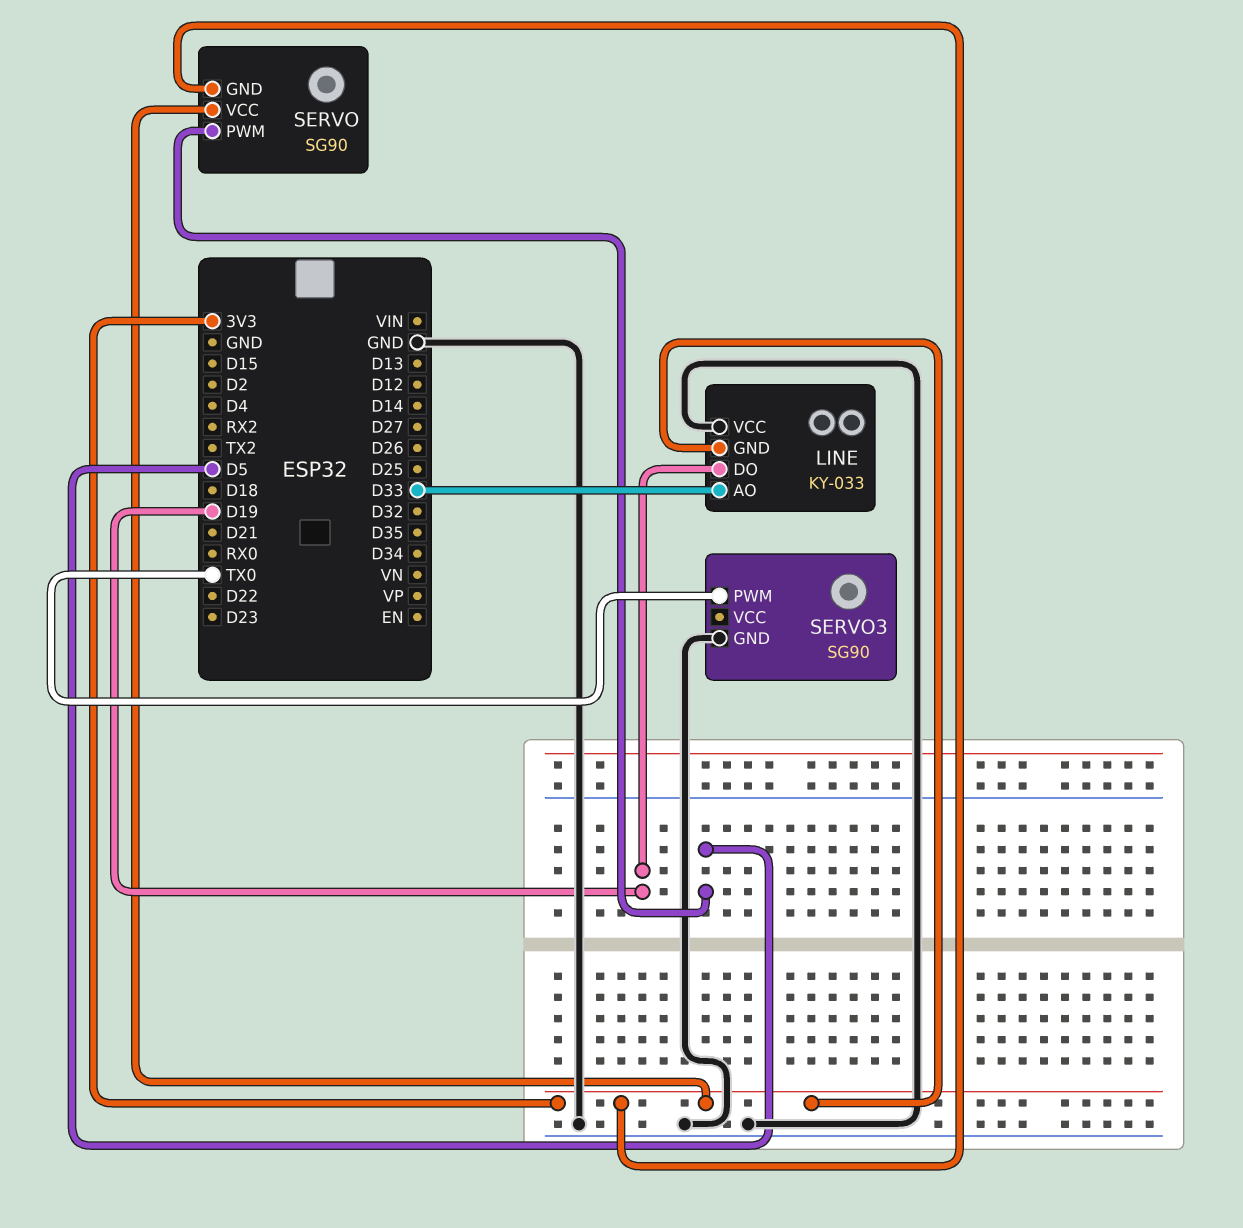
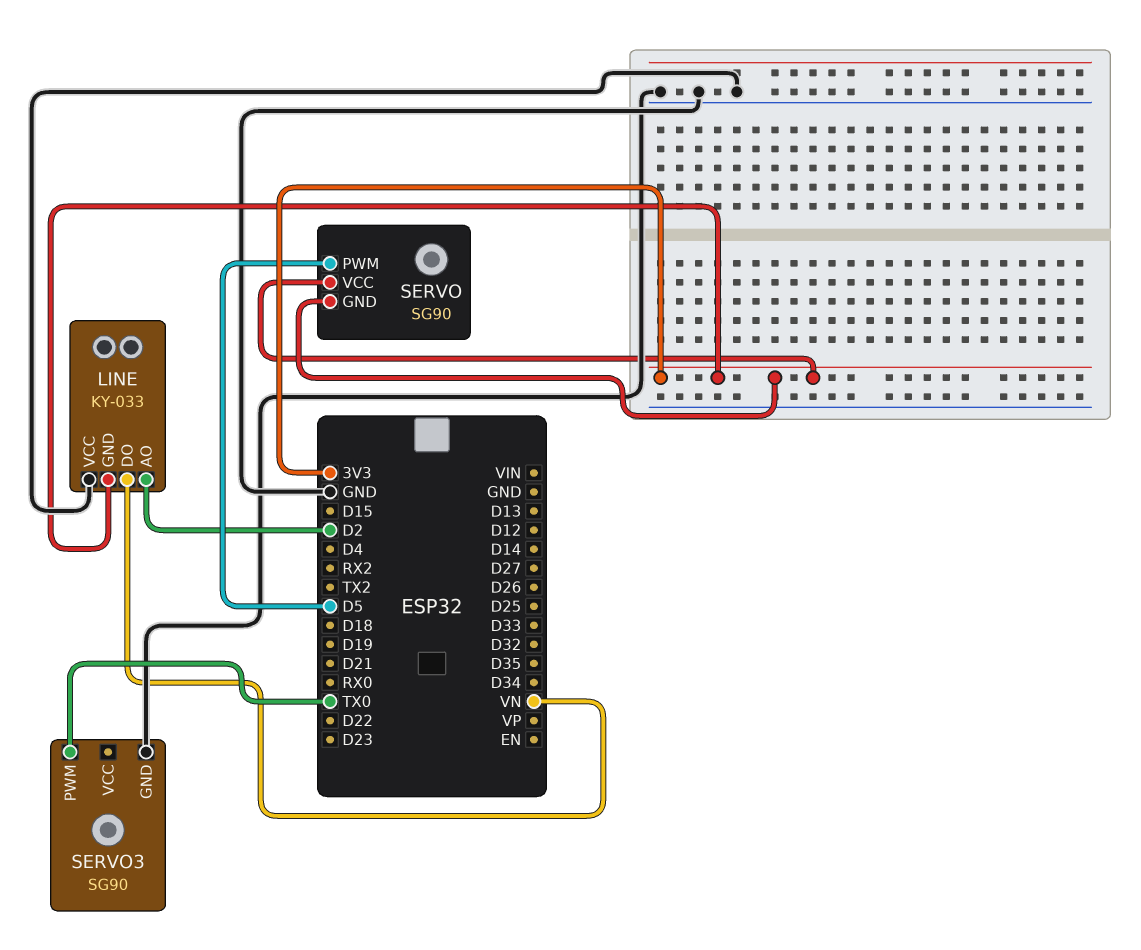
LINE pin AO: D33 -> D2
LINE pin DO: D19 -> VN

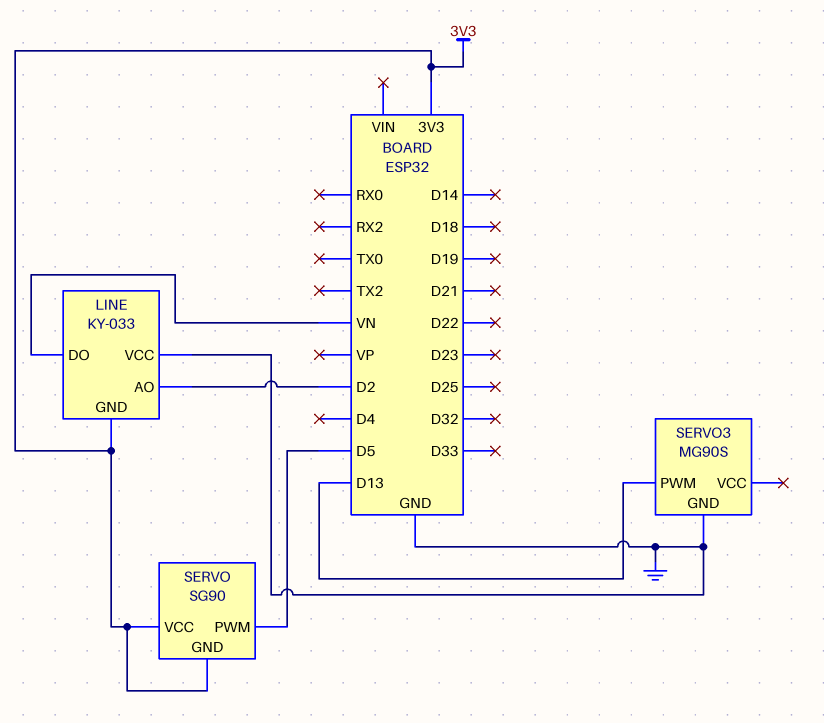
SERVO3: SG90 -> MG90S
SERVO3 pin PWM: TX0 -> D13

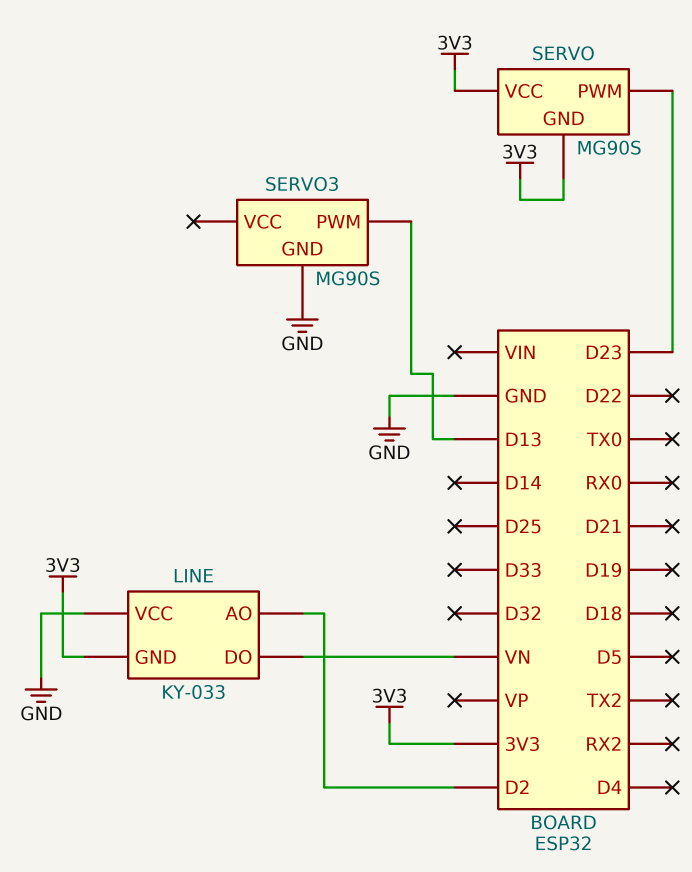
SERVO: SG90 -> MG90S
SERVO pin PWM: D5 -> D23

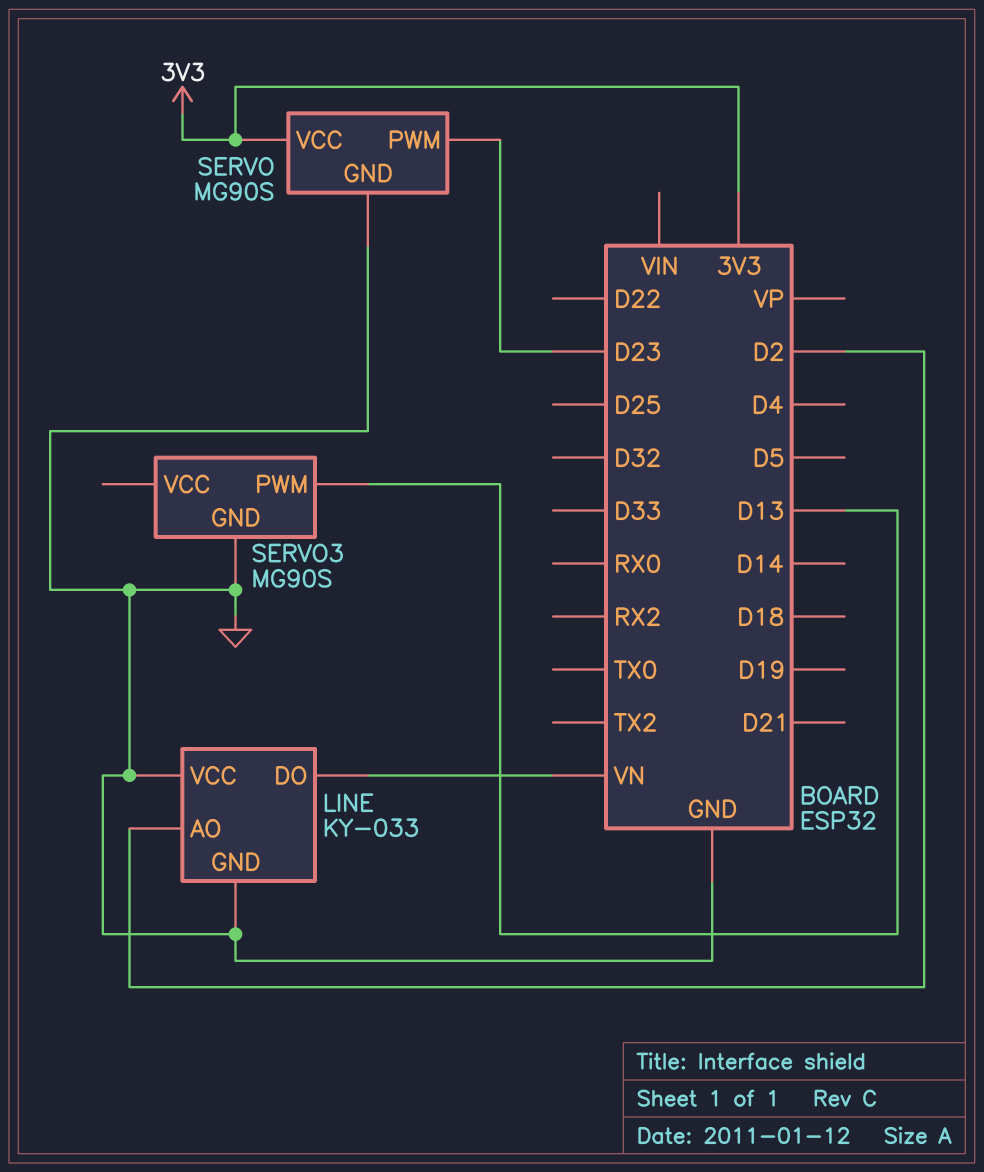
LINE pin GND: 3V3 -> GND
SERVO pin GND: 3V3 -> GND

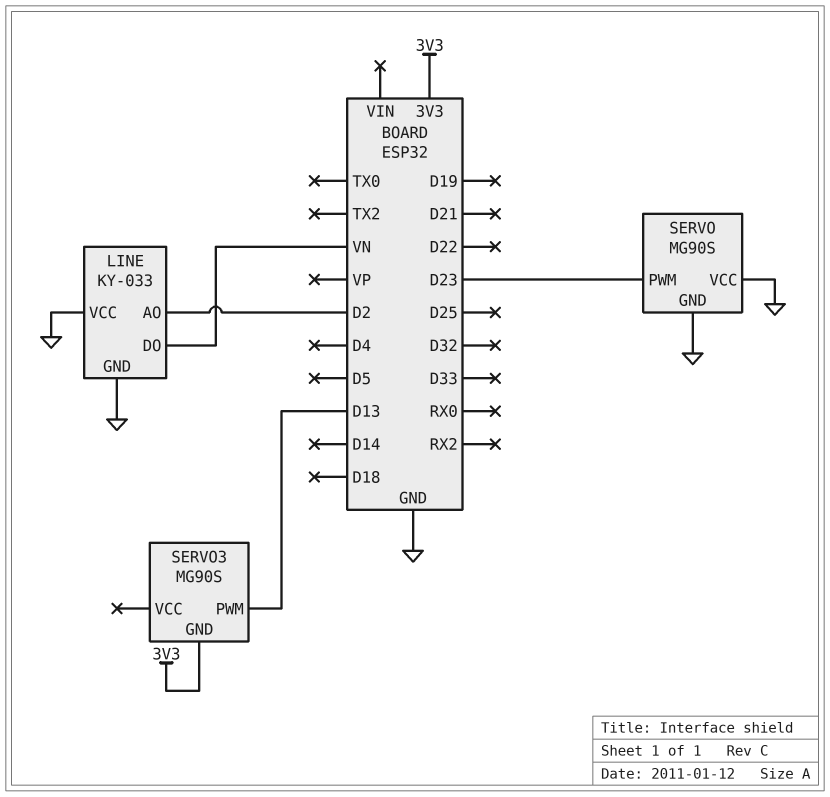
SERVO pin VCC: 3V3 -> GND
SERVO3 pin GND: GND -> 3V3

